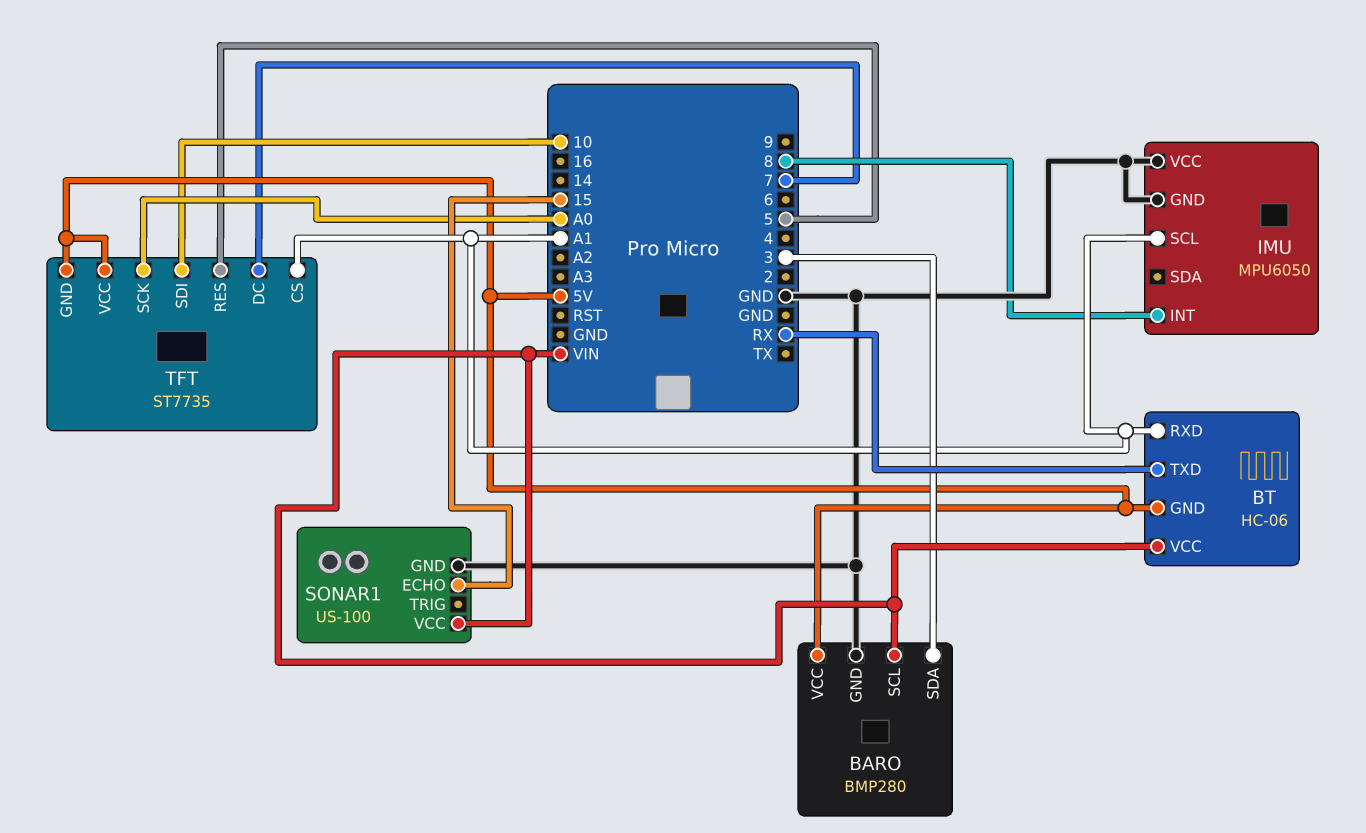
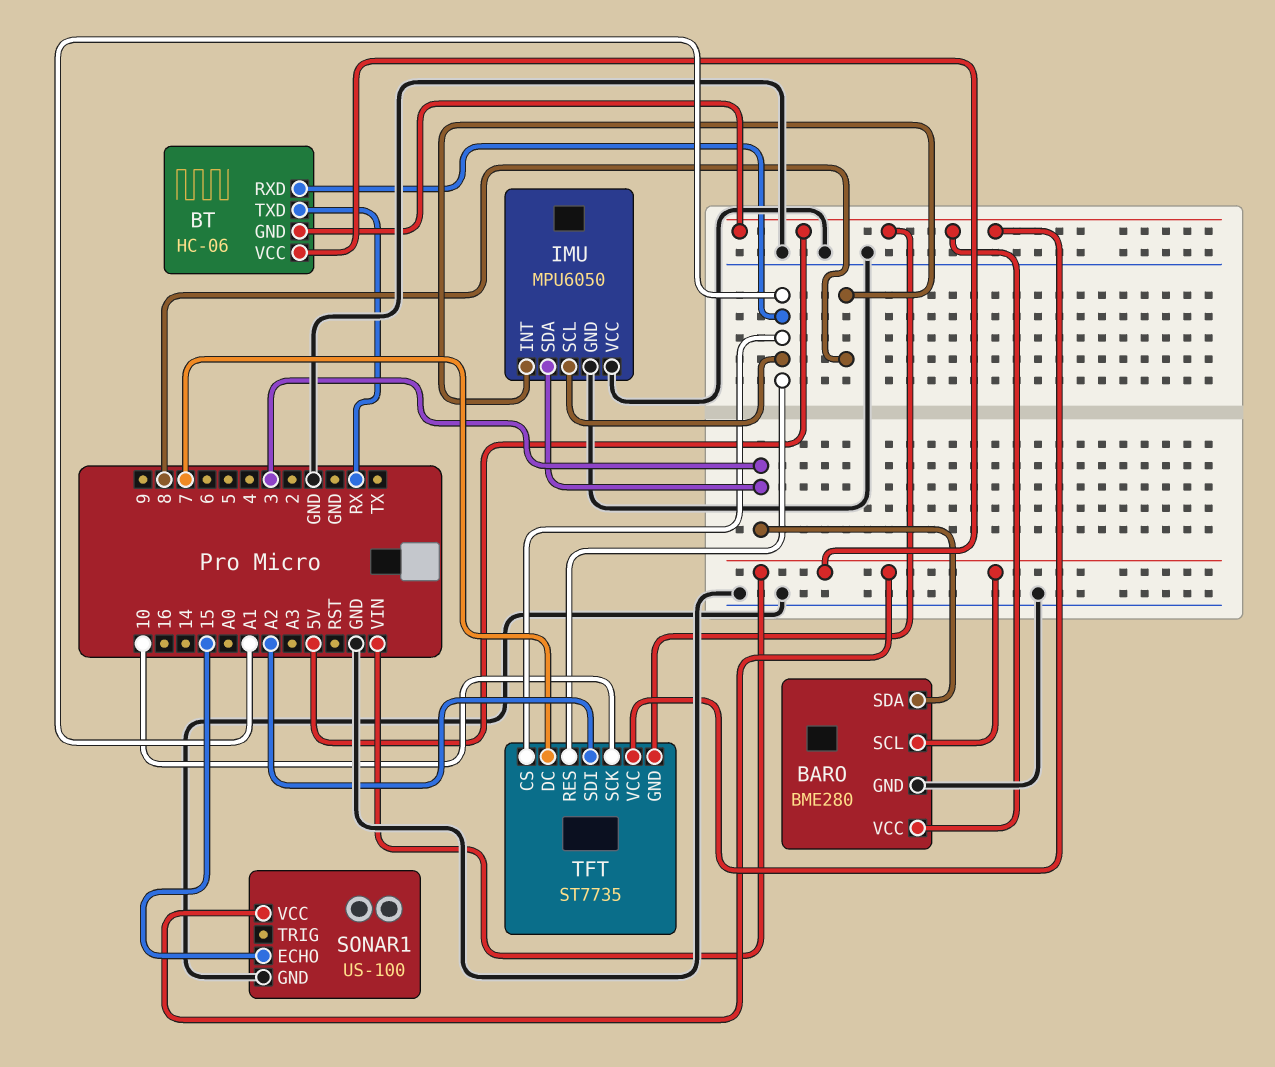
BARO: BMP280 -> BME280
IMU pin SDA: none -> 3
TFT pin RES: 5 -> A1
TFT pin SCK: A0 -> 10
TFT pin SDI: 10 -> A2

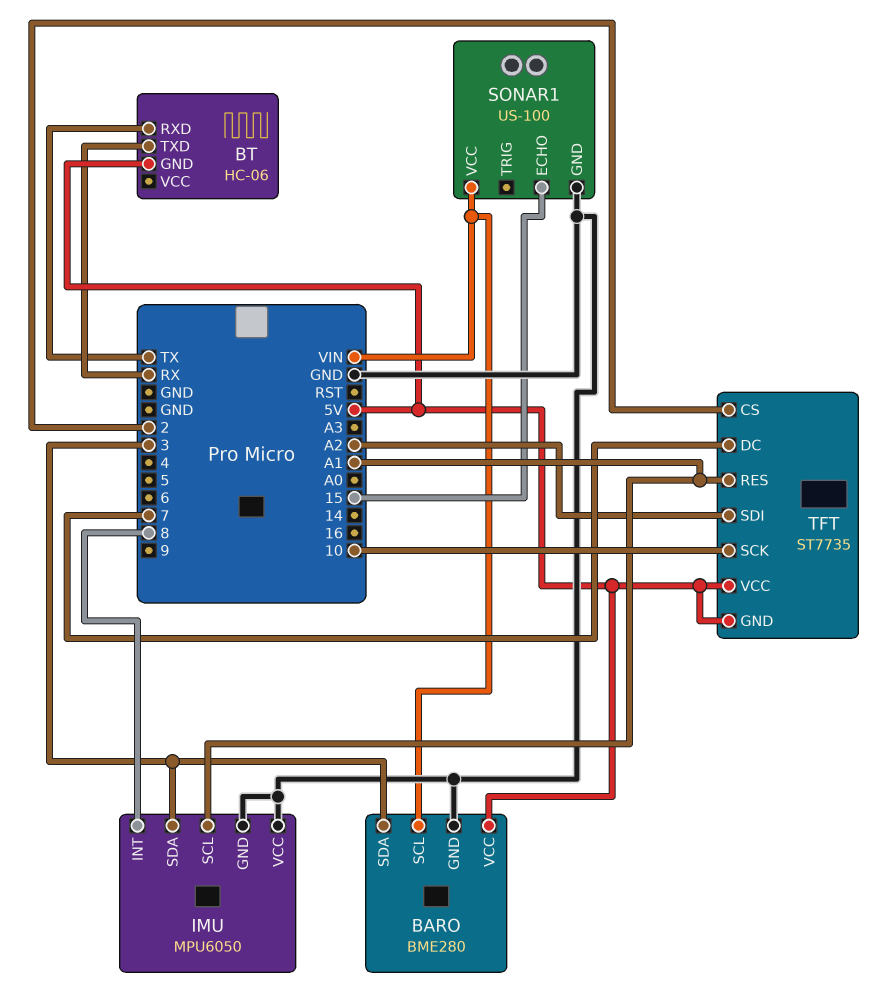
BT pin RXD: A1 -> TX
BT pin VCC: VIN -> none
TFT pin CS: A1 -> 2

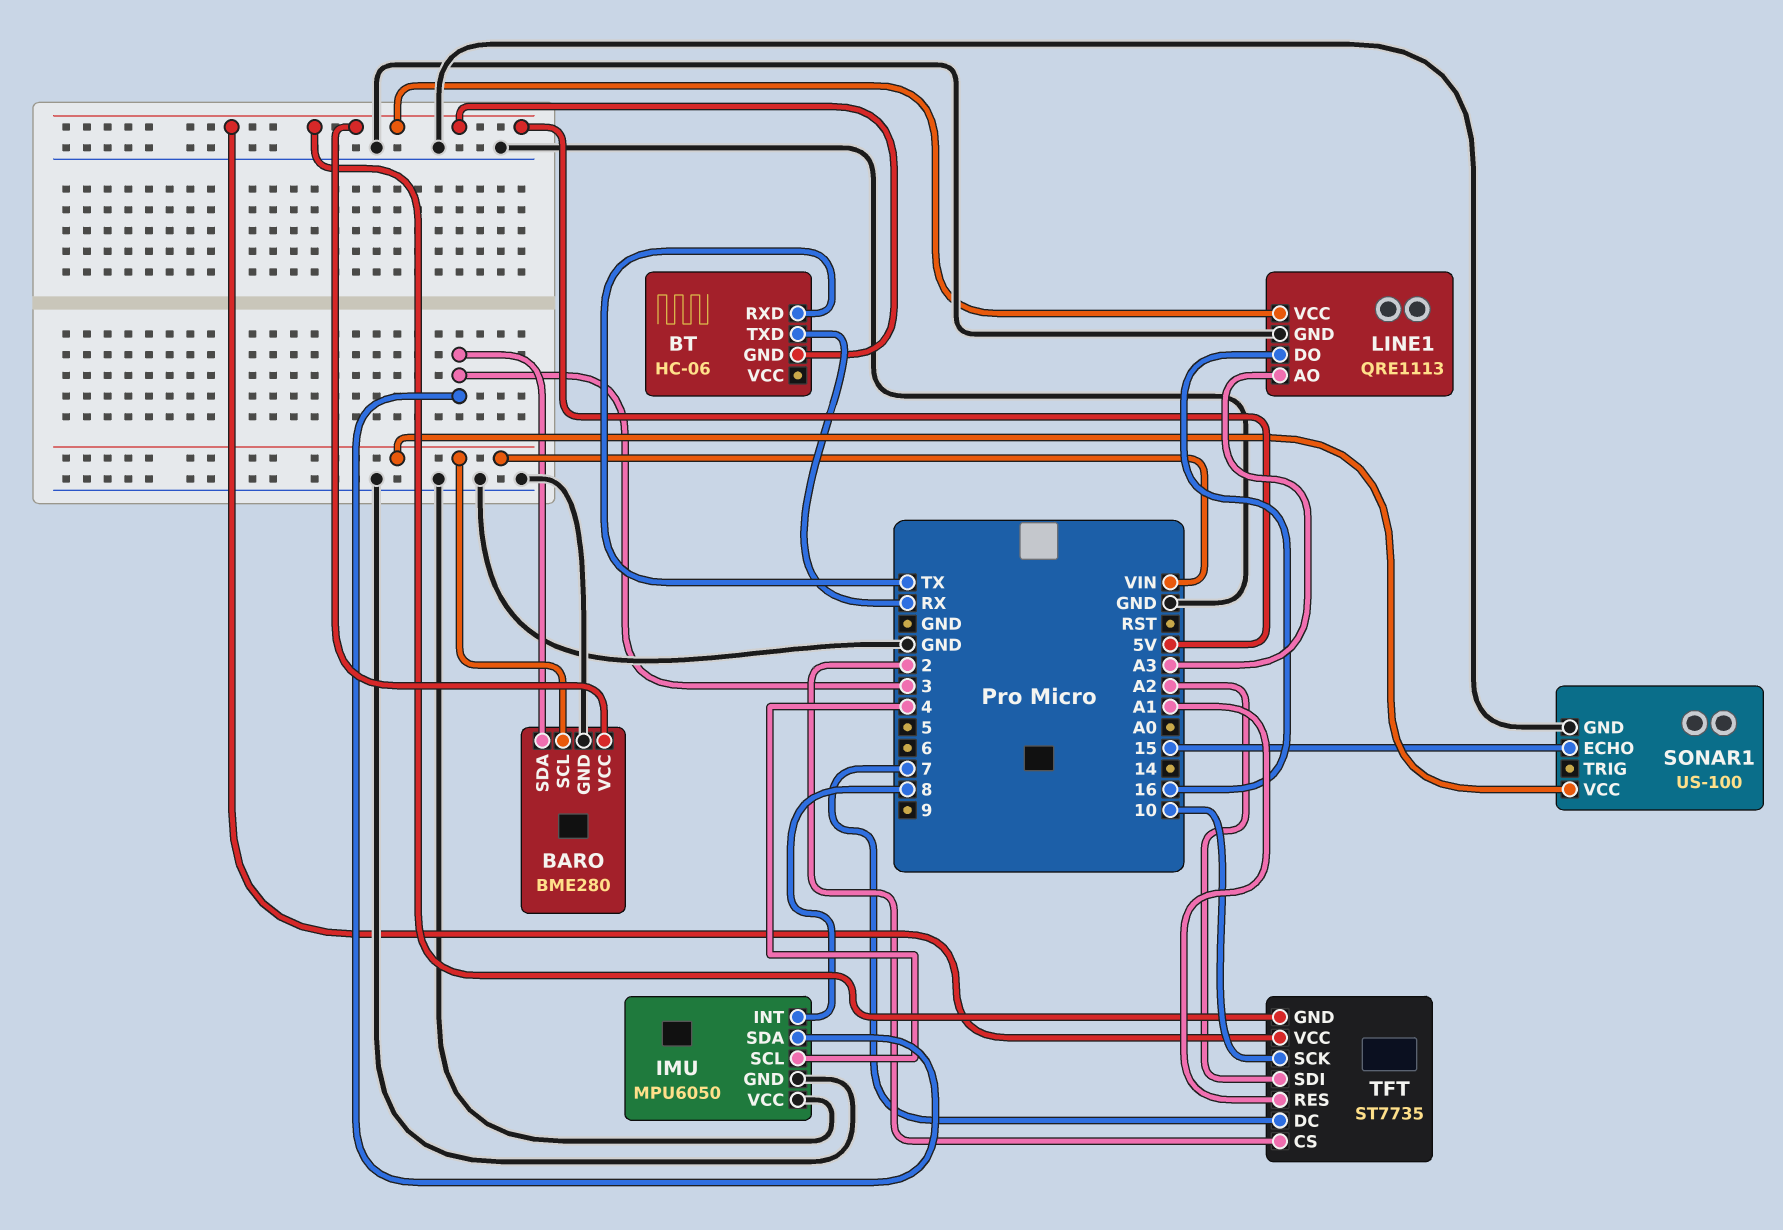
IMU pin SCL: A1 -> 4
LINE1: none -> QRE1113
LINE1 pin AO: none -> A3
LINE1 pin DO: none -> 16
LINE1 pin GND: none -> GND
LINE1 pin VCC: none -> 5V

